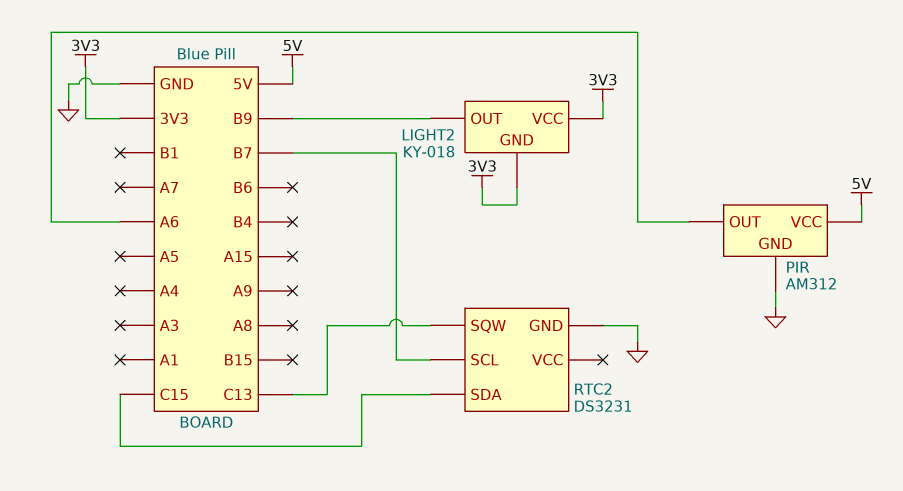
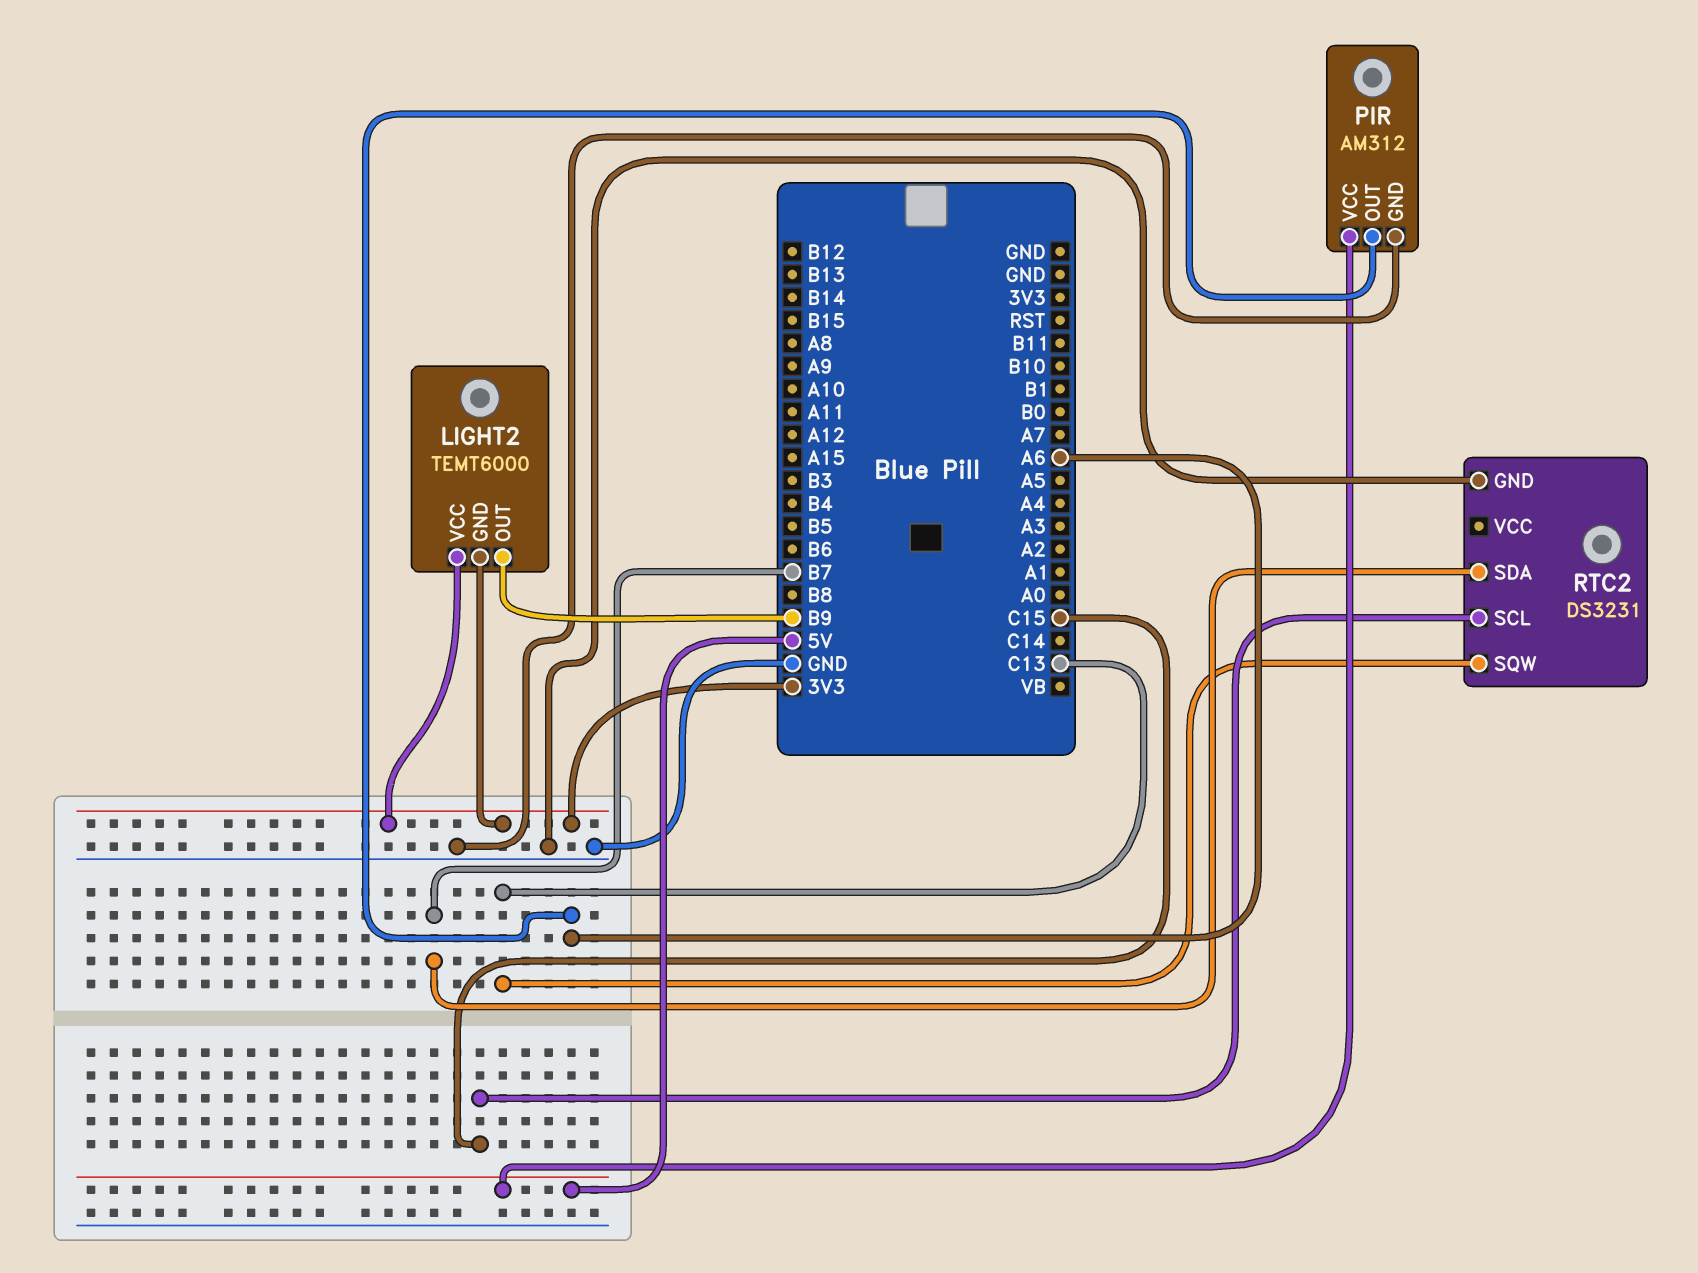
LIGHT2: KY-018 -> TEMT6000
RTC2 pin SCL: B7 -> C15
RTC2 pin SDA: C15 -> B7

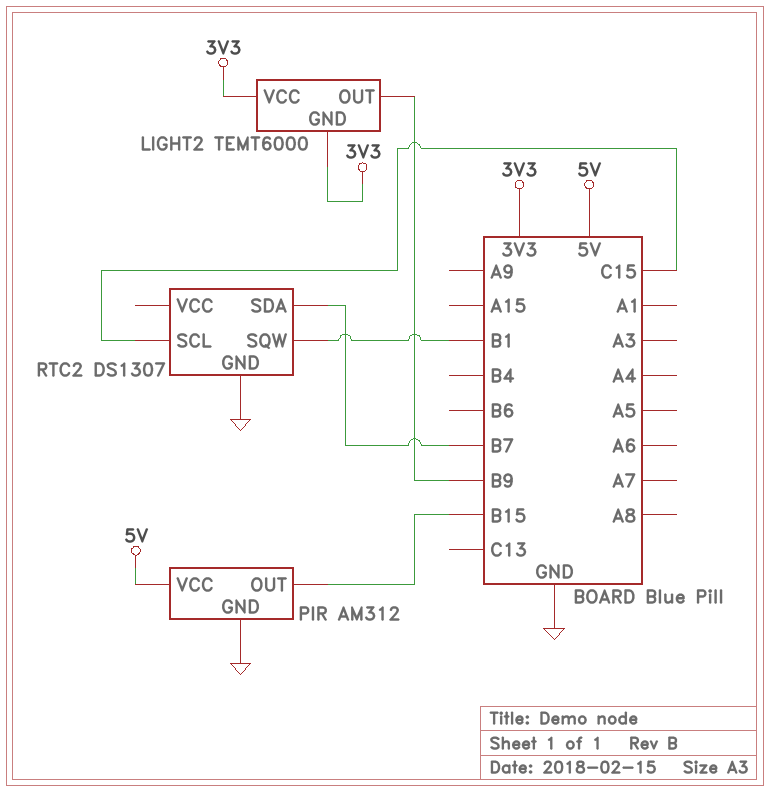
PIR pin OUT: A6 -> B15
RTC2: DS3231 -> DS1307
RTC2 pin SQW: C13 -> B1

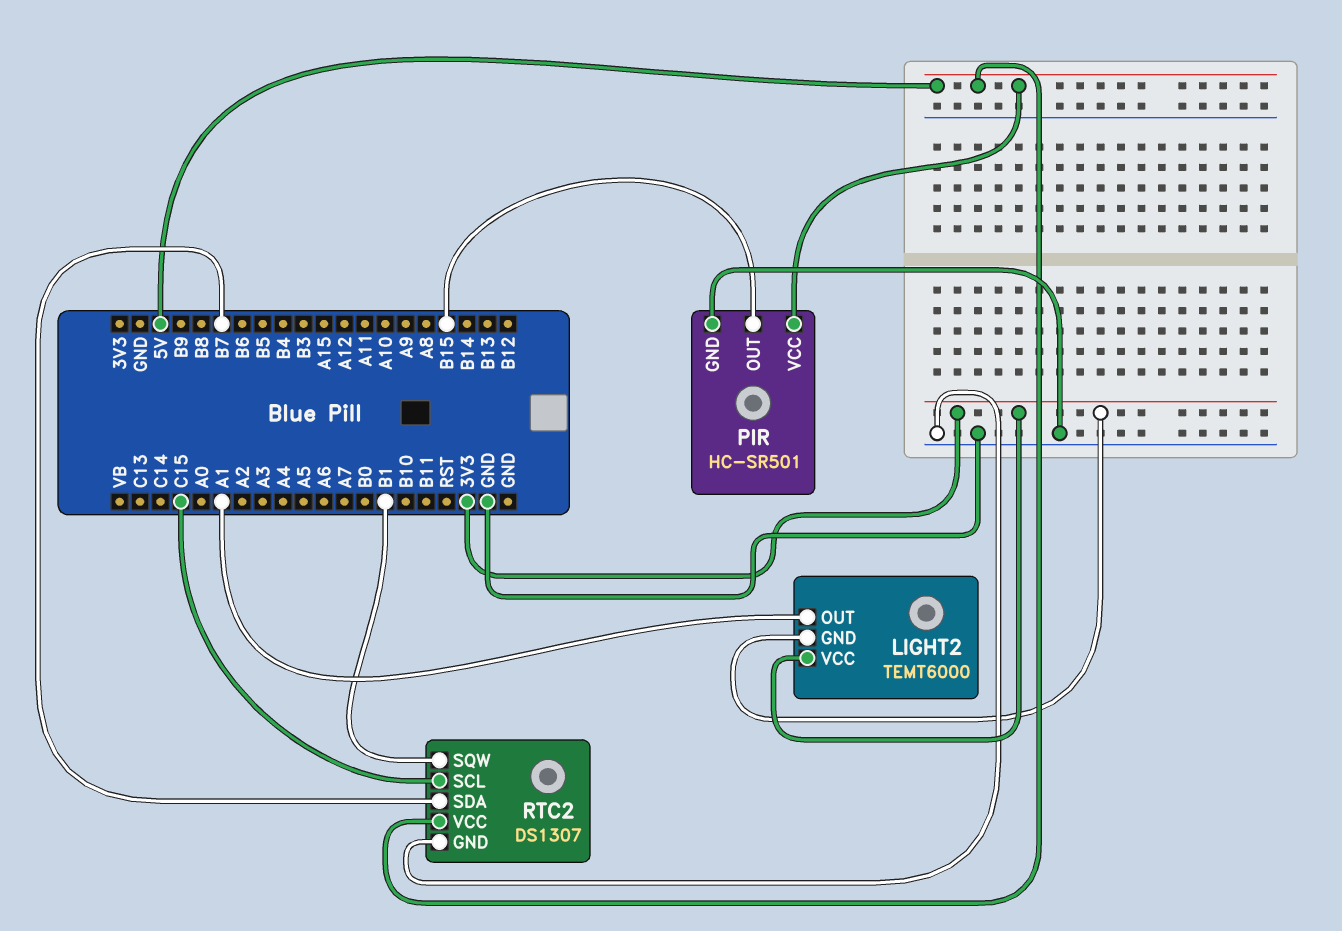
LIGHT2 pin OUT: B9 -> A1
PIR: AM312 -> HC-SR501
RTC2 pin VCC: none -> 5V

